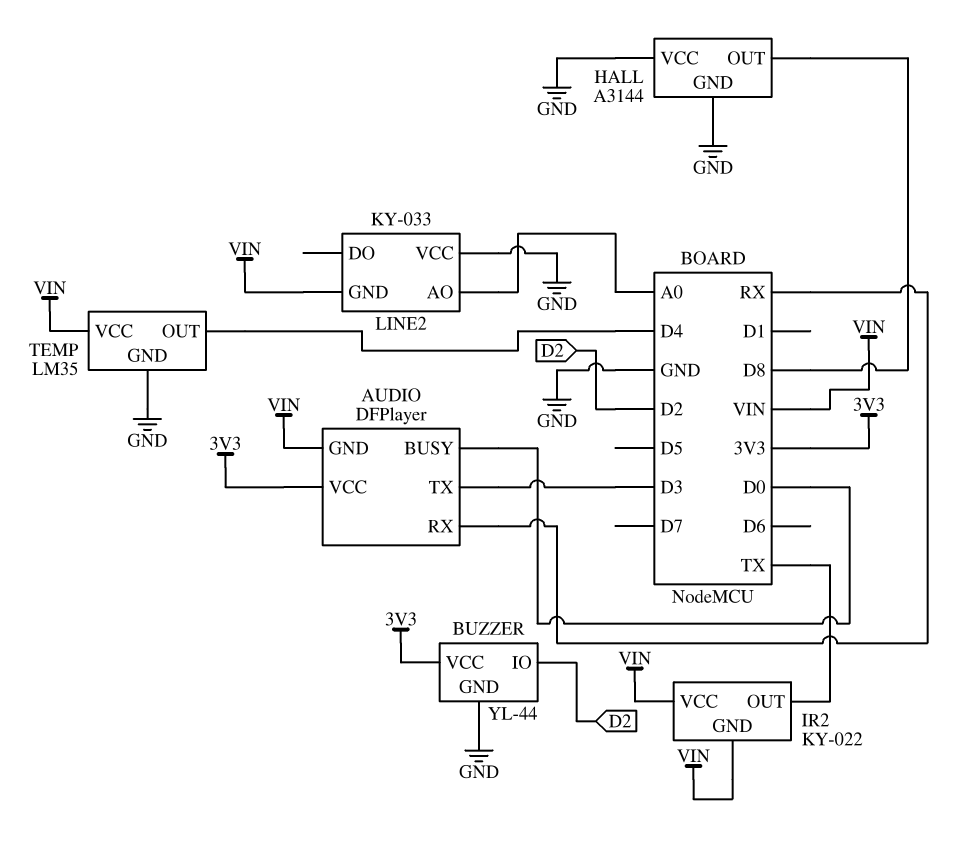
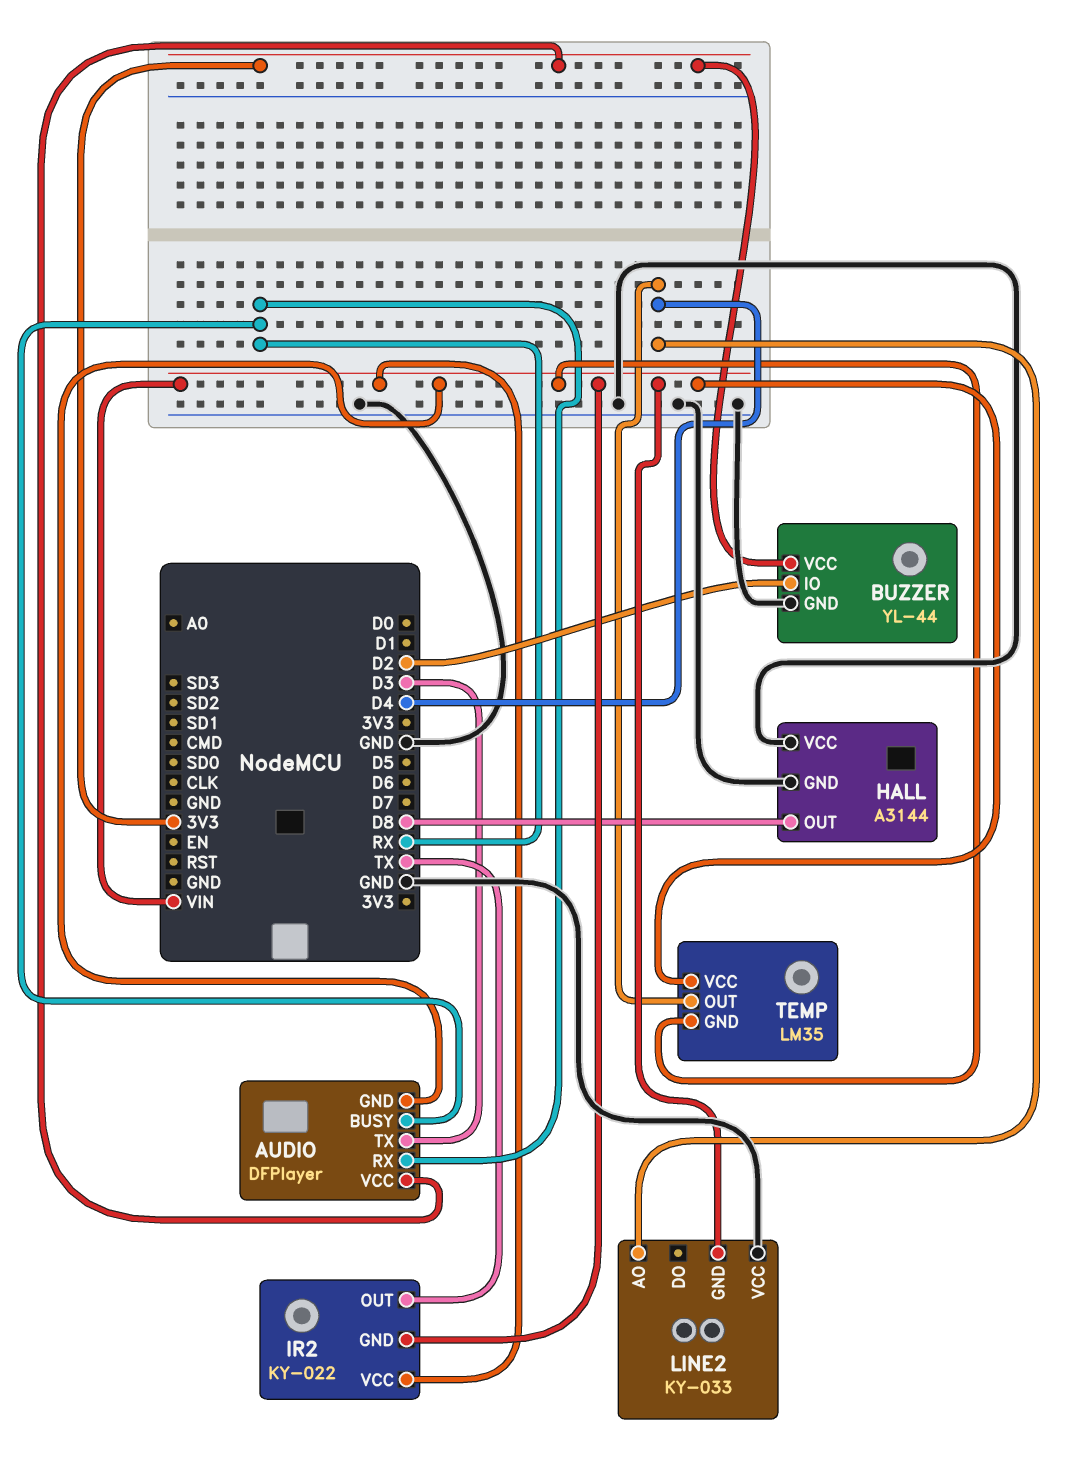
AUDIO pin BUSY: D0 -> RX
LINE2 pin AO: A0 -> D4
TEMP pin GND: GND -> VIN

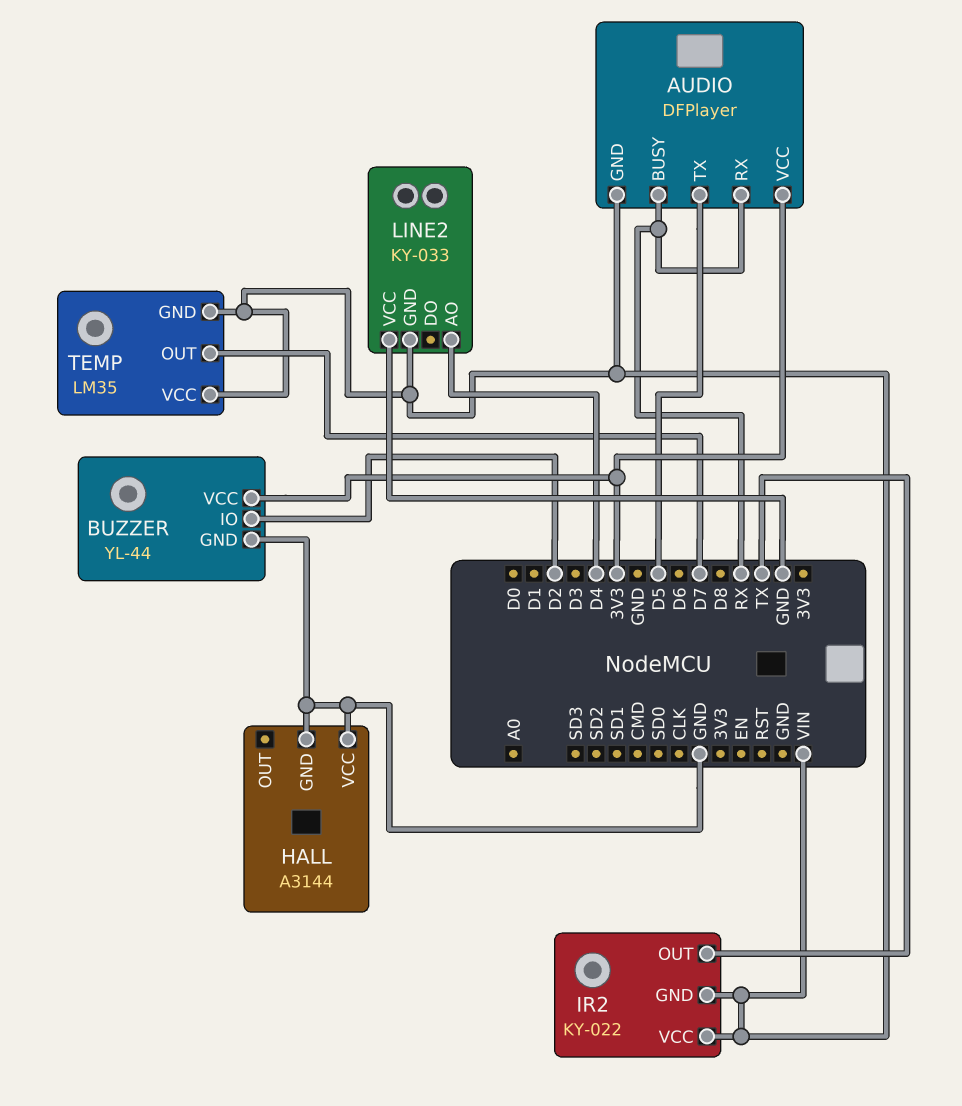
AUDIO pin TX: D3 -> D5
HALL pin OUT: D8 -> none
TEMP pin OUT: D4 -> D7

